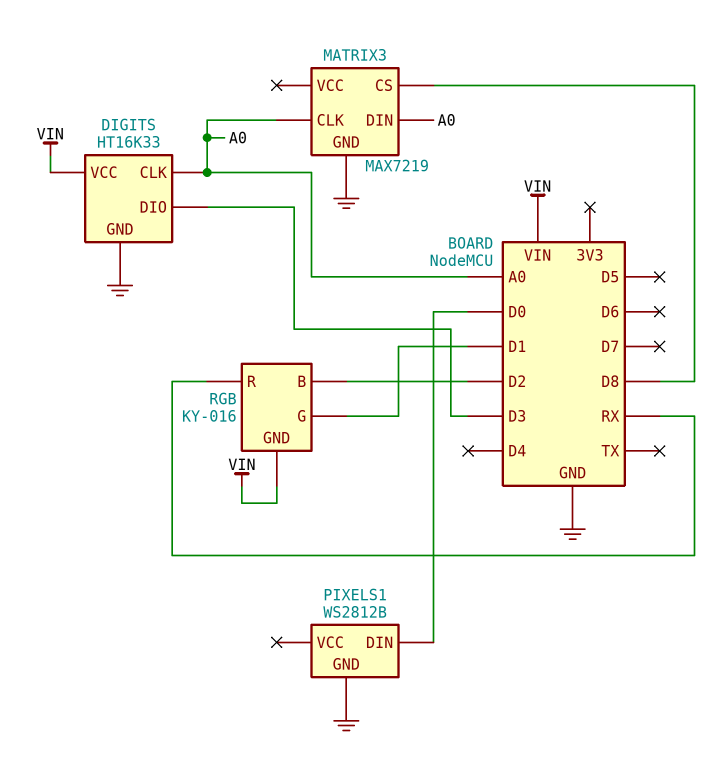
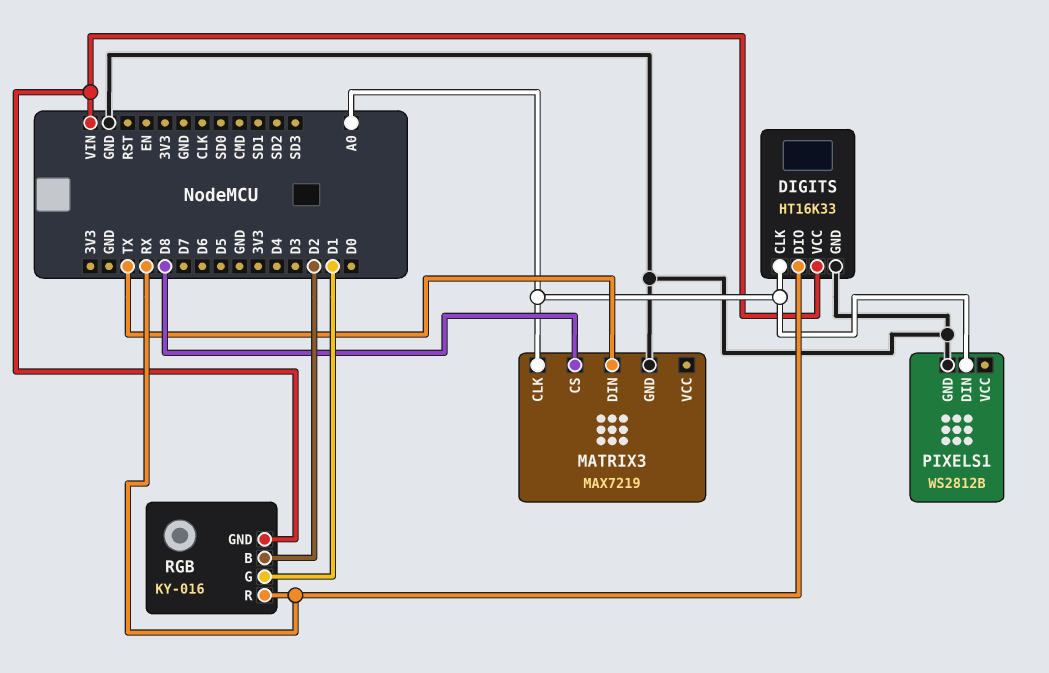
DIGITS pin DIO: D3 -> RX
MATRIX3 pin DIN: A0 -> TX
PIXELS1 pin DIN: D0 -> A0

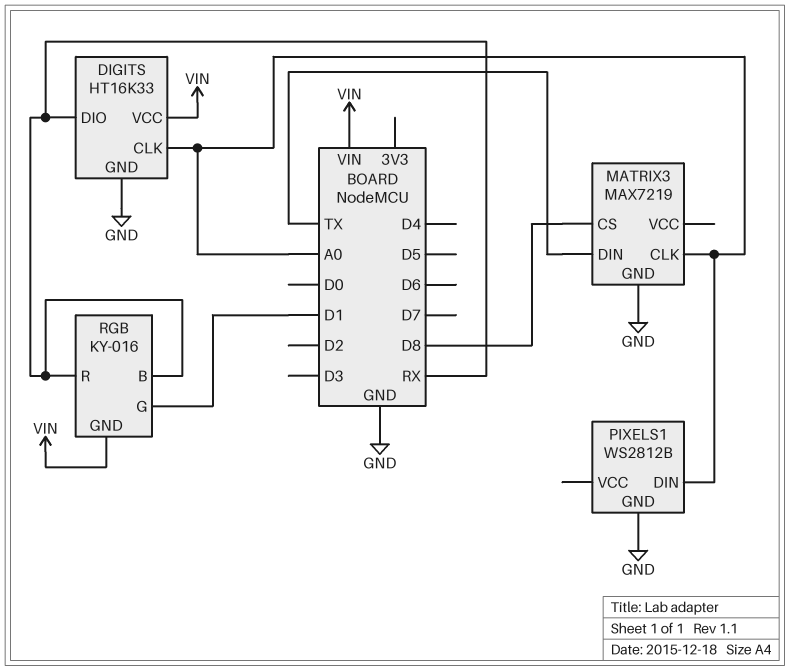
RGB pin B: D2 -> RX

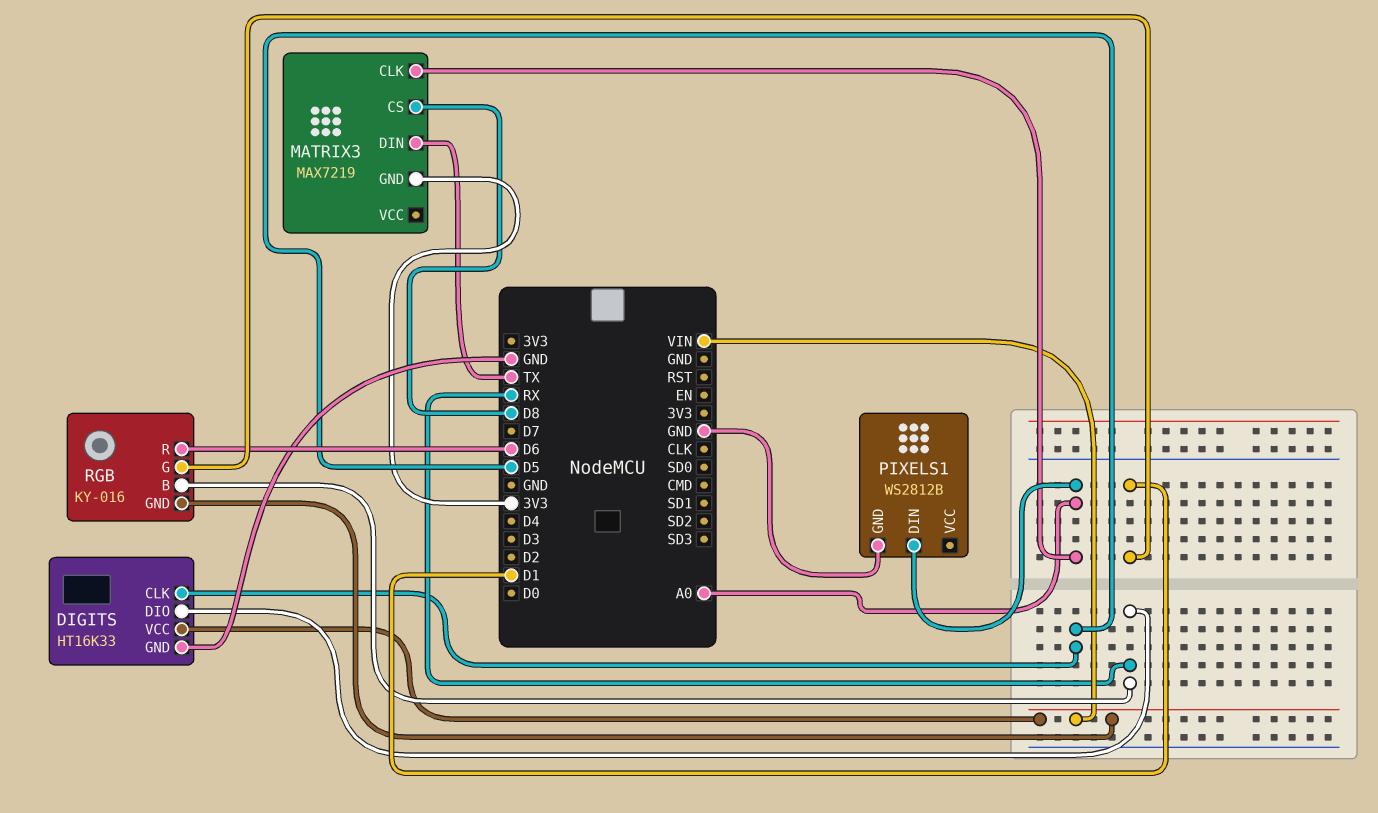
DIGITS pin CLK: A0 -> D5
MATRIX3 pin GND: GND -> 3V3
RGB pin R: RX -> D6

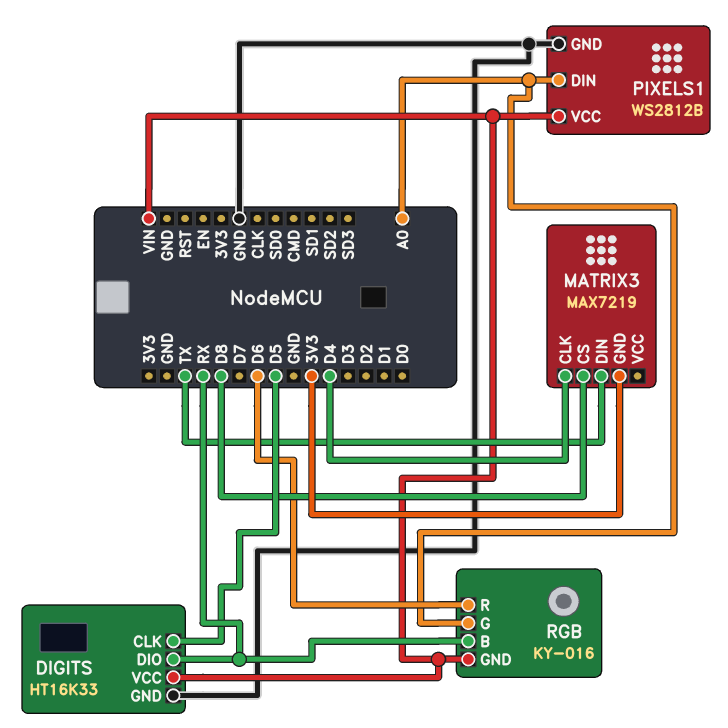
MATRIX3 pin CLK: A0 -> D4
PIXELS1 pin VCC: none -> VIN
RGB pin G: D1 -> A0

